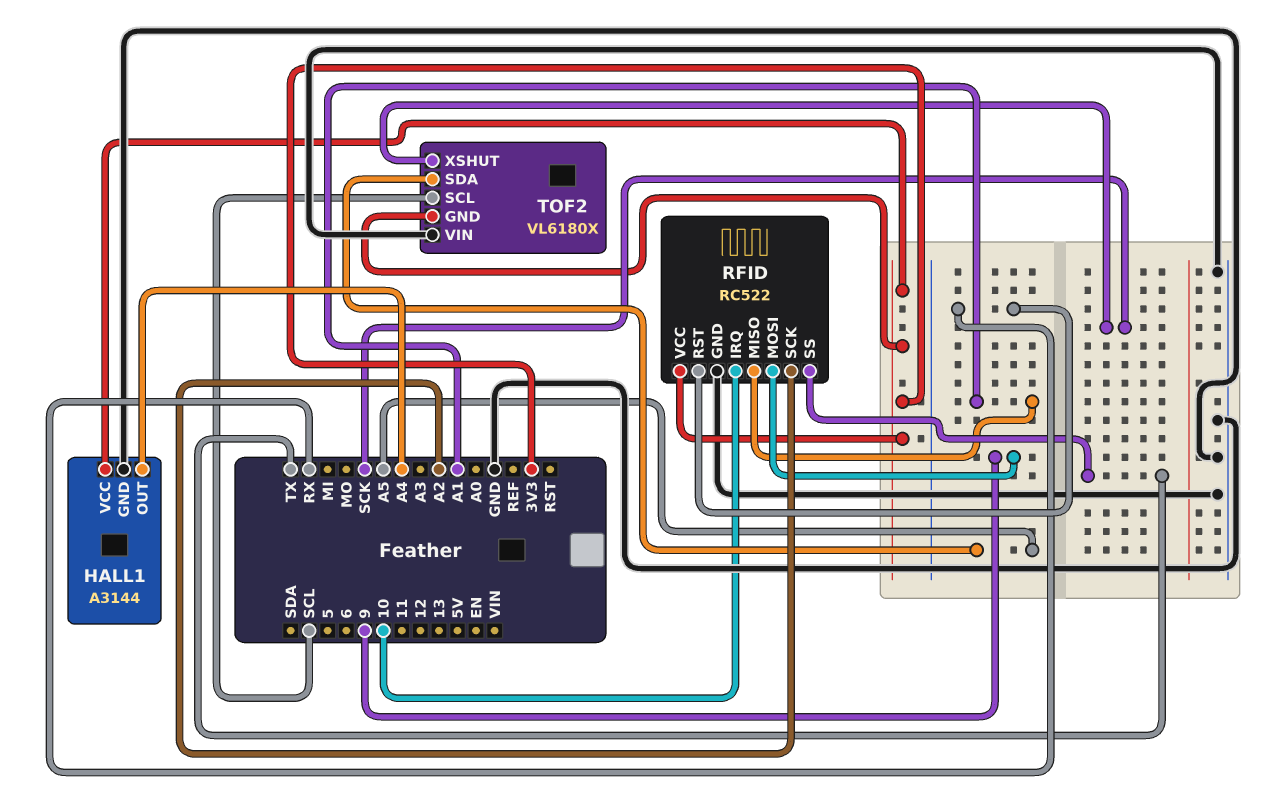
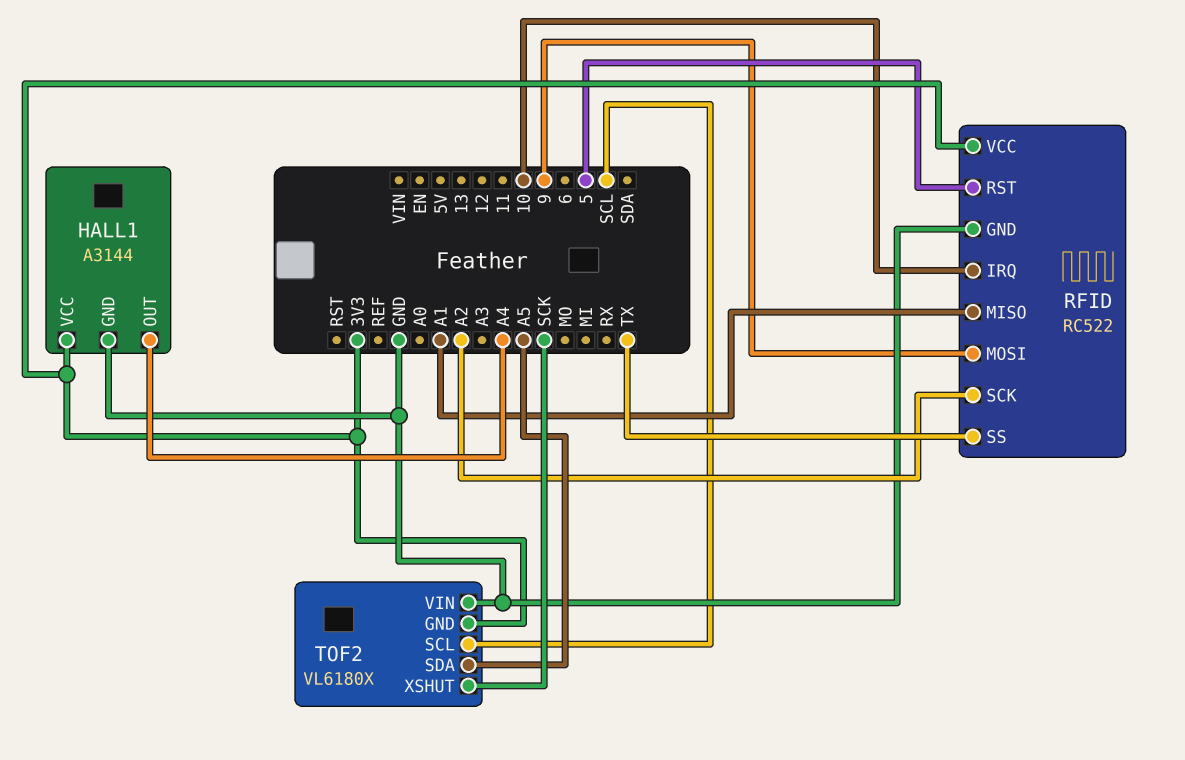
RFID pin RST: RX -> 5

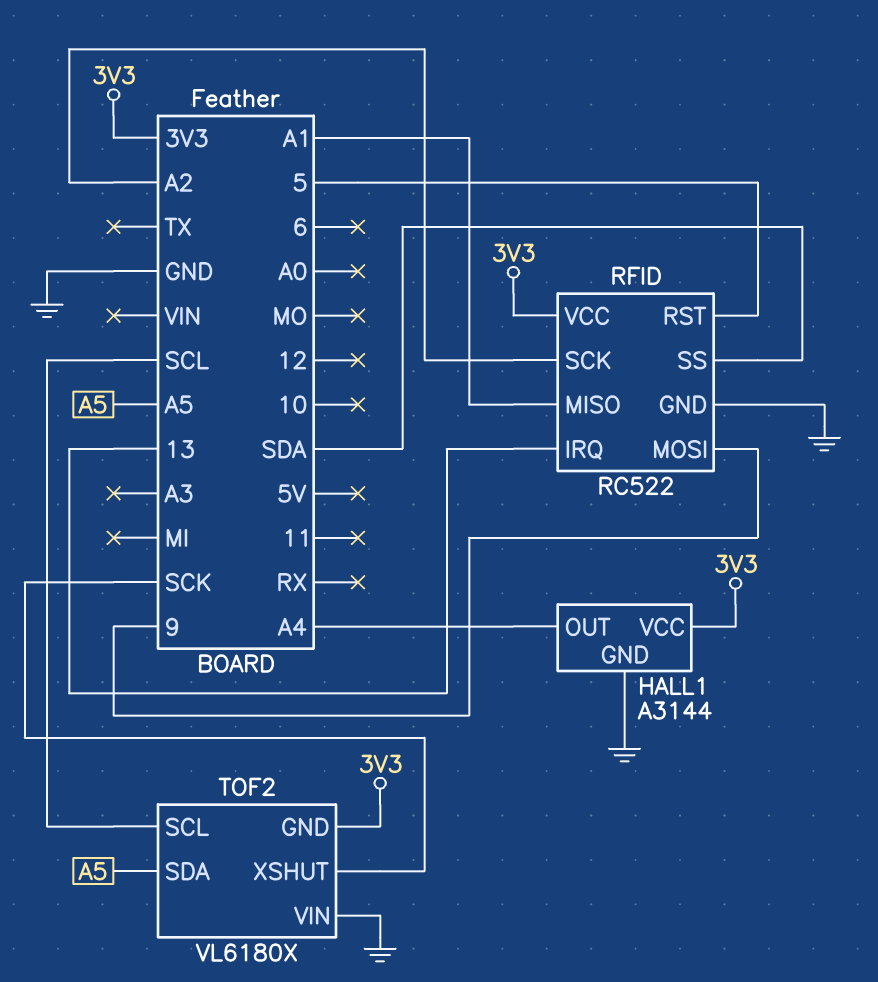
RFID pin IRQ: 10 -> 13
RFID pin SS: TX -> SDA

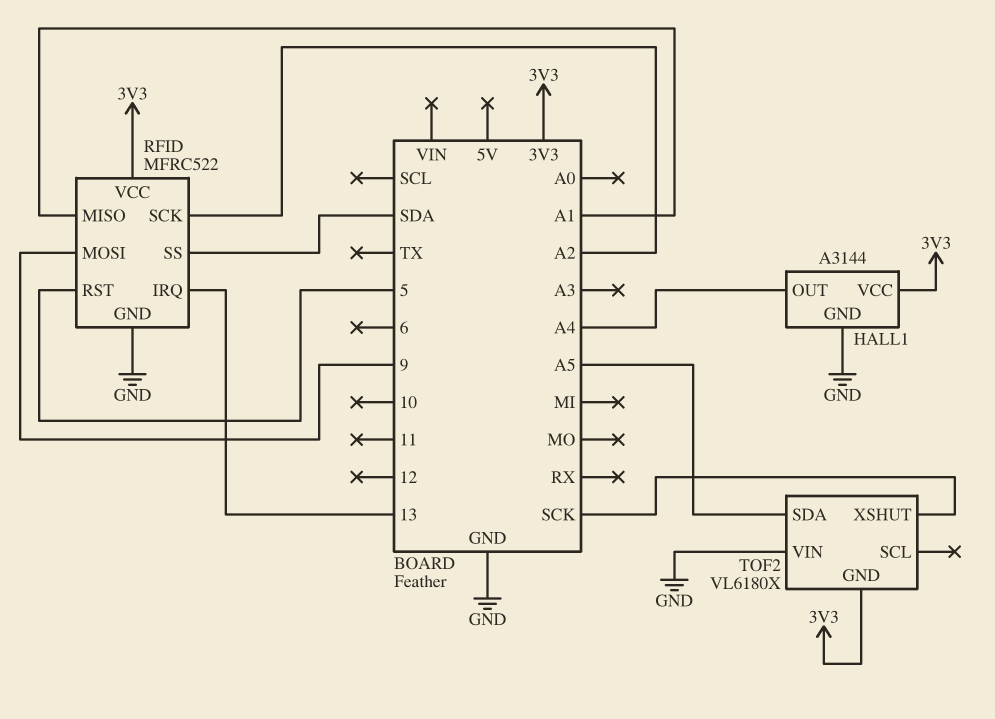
RFID: RC522 -> MFRC522
TOF2 pin SCL: SCL -> none

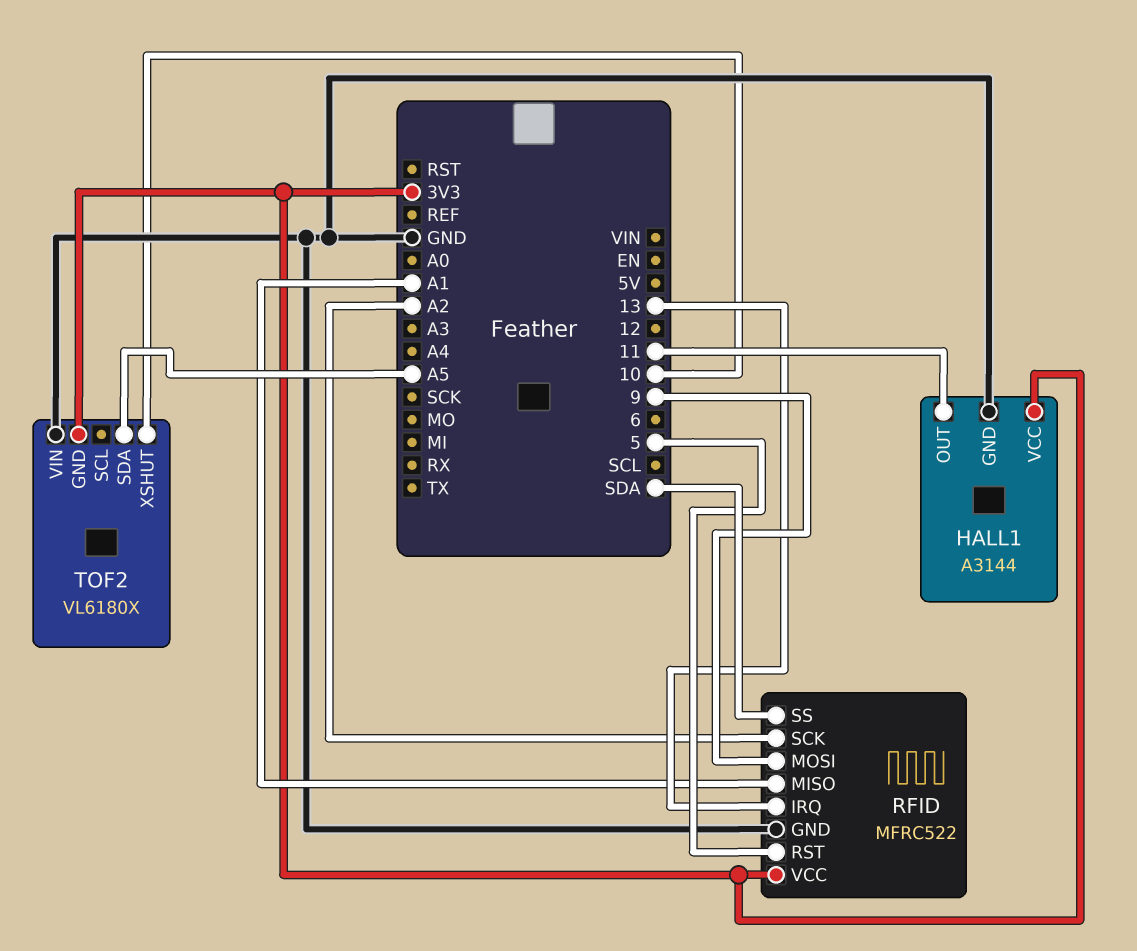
HALL1 pin OUT: A4 -> 11
TOF2 pin XSHUT: SCK -> 10

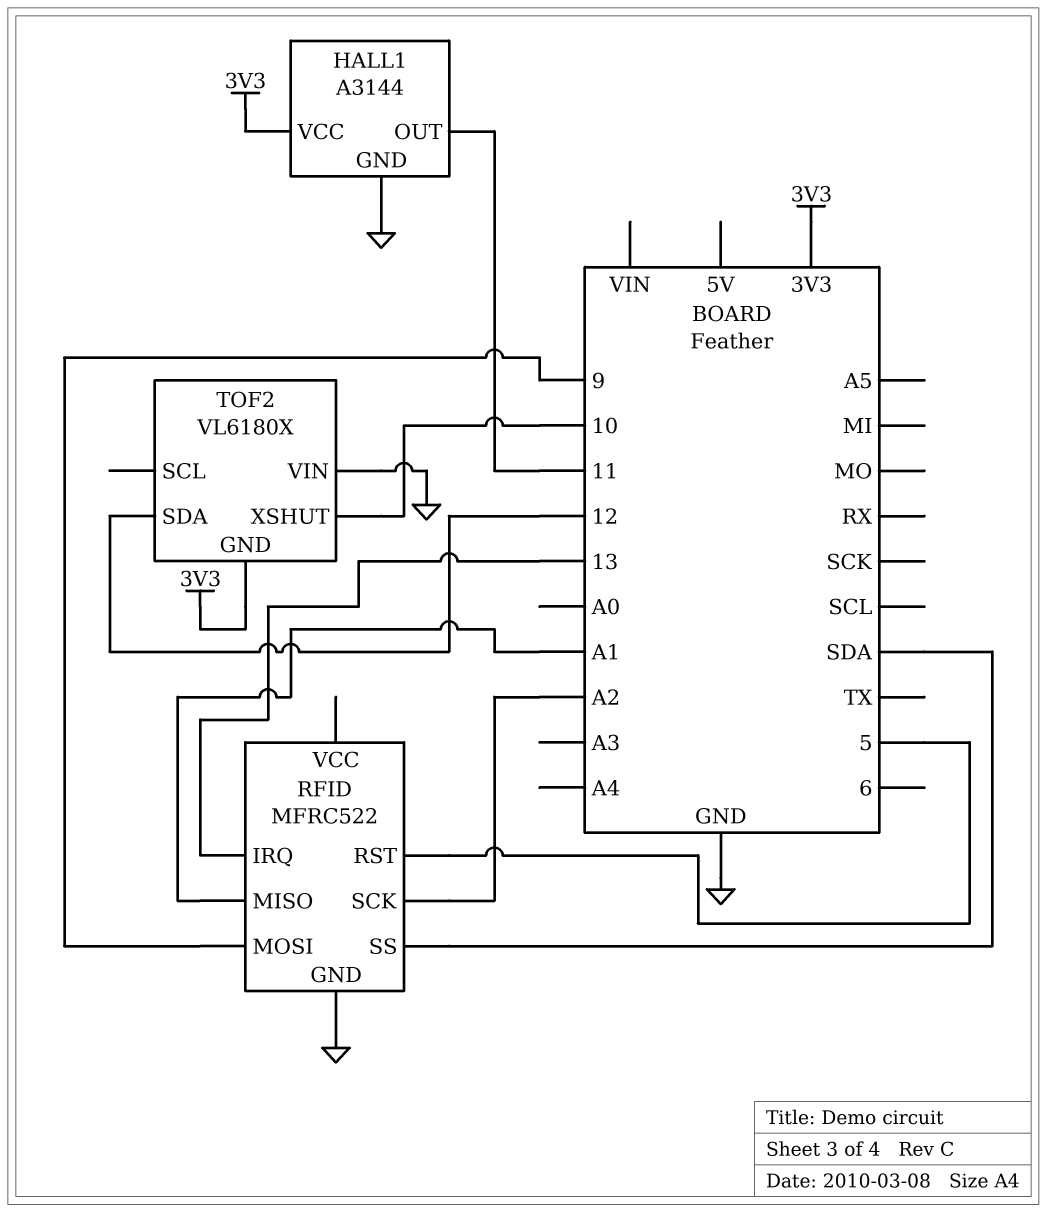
RFID pin VCC: 3V3 -> none
TOF2 pin SDA: A5 -> 12

